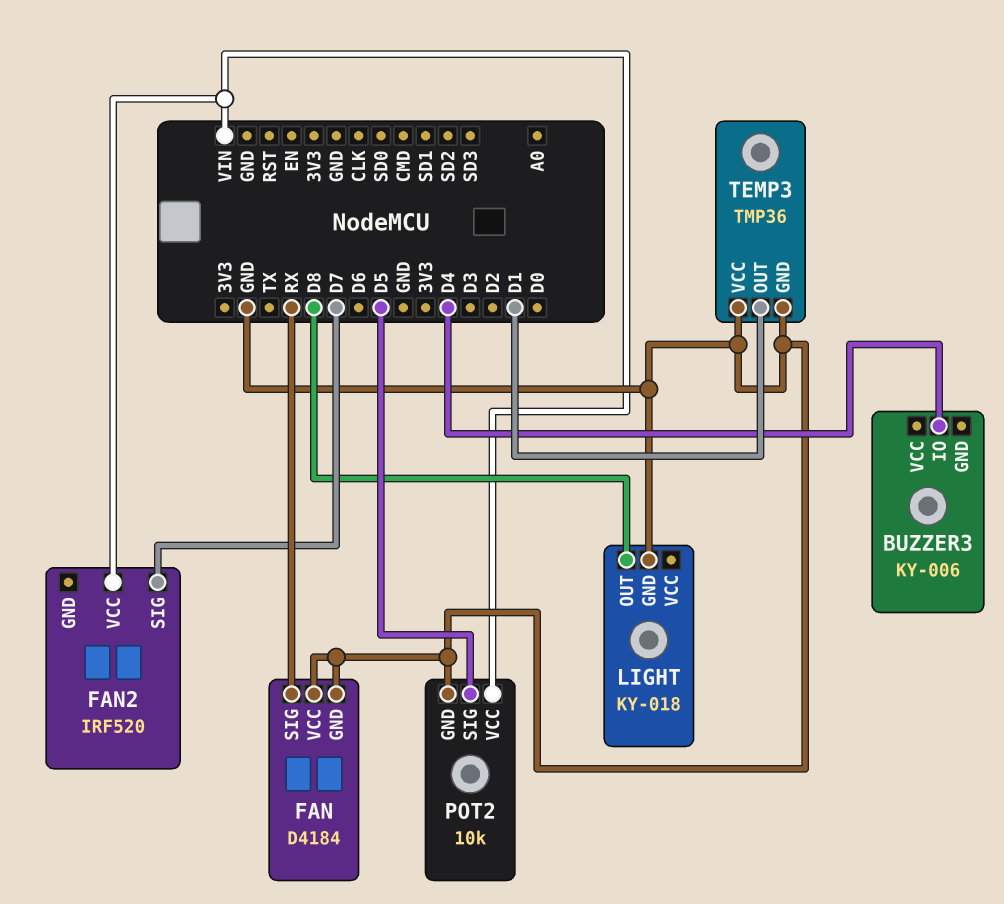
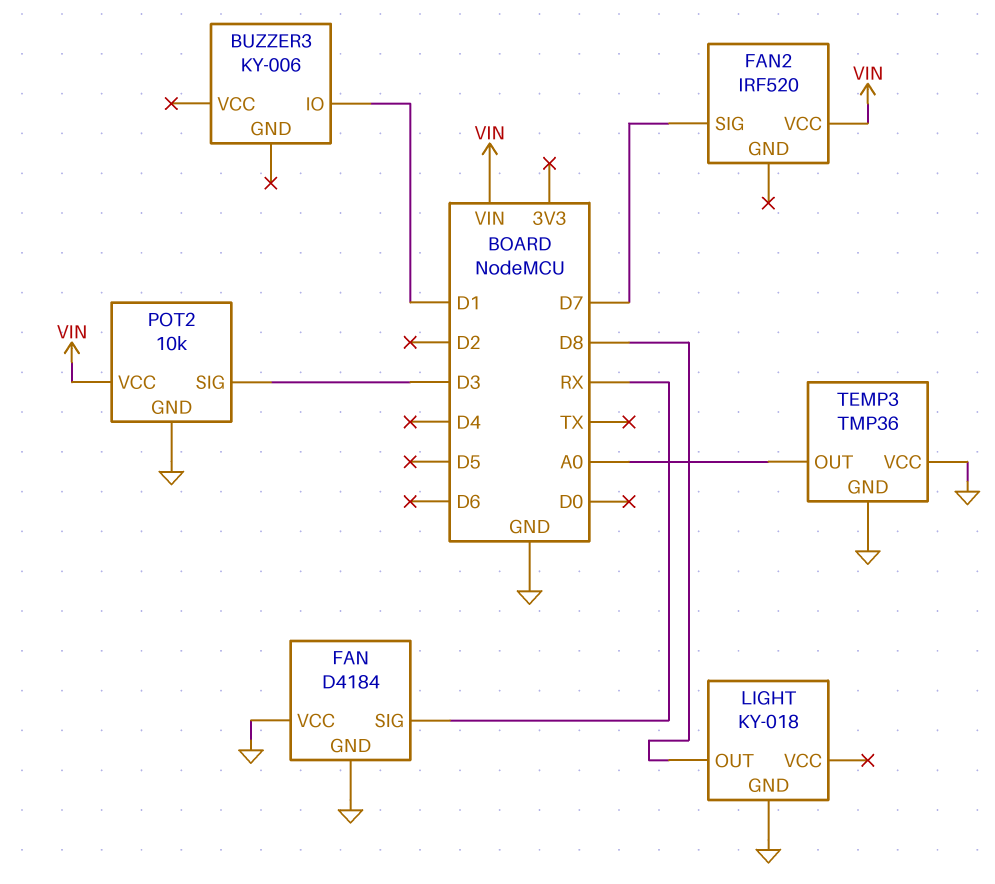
BUZZER3 pin IO: D4 -> D1
POT2 pin SIG: D5 -> D3
TEMP3 pin OUT: D1 -> A0

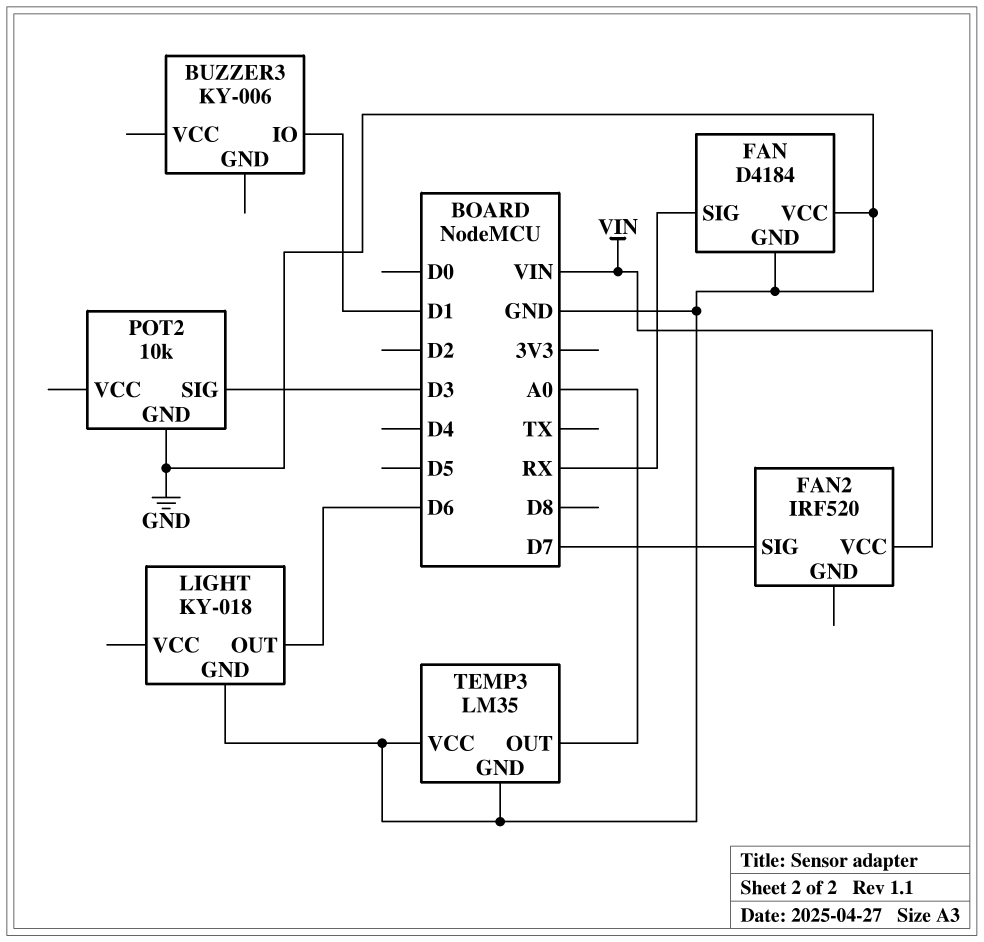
LIGHT pin OUT: D8 -> D6
POT2 pin VCC: VIN -> none
TEMP3: TMP36 -> LM35

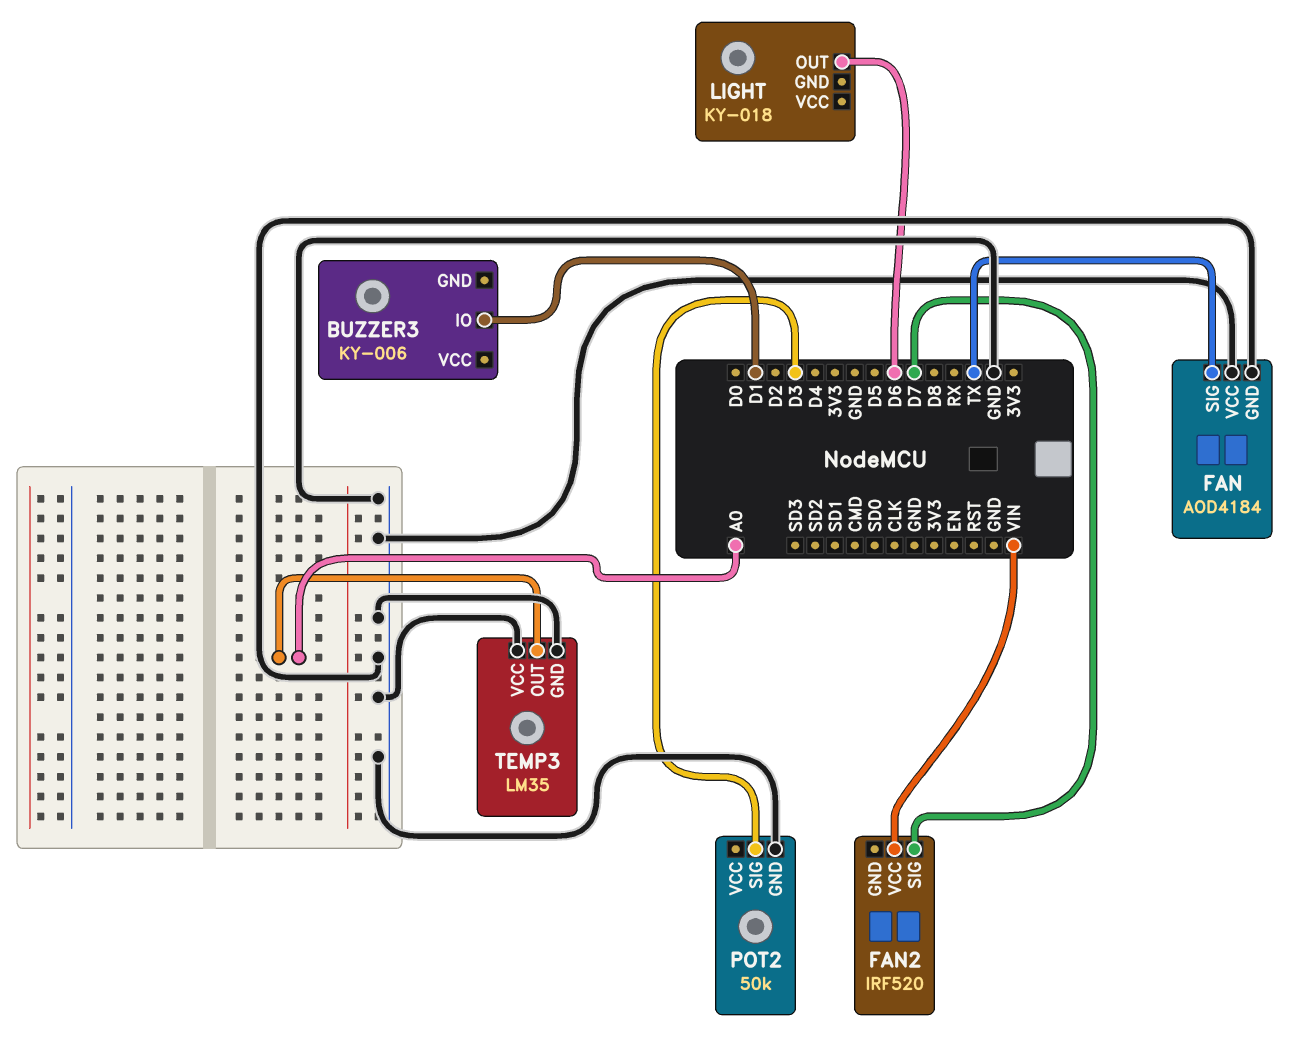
FAN: D4184 -> AOD4184
FAN pin SIG: RX -> TX
LIGHT pin GND: GND -> none
POT2: 10k -> 50k

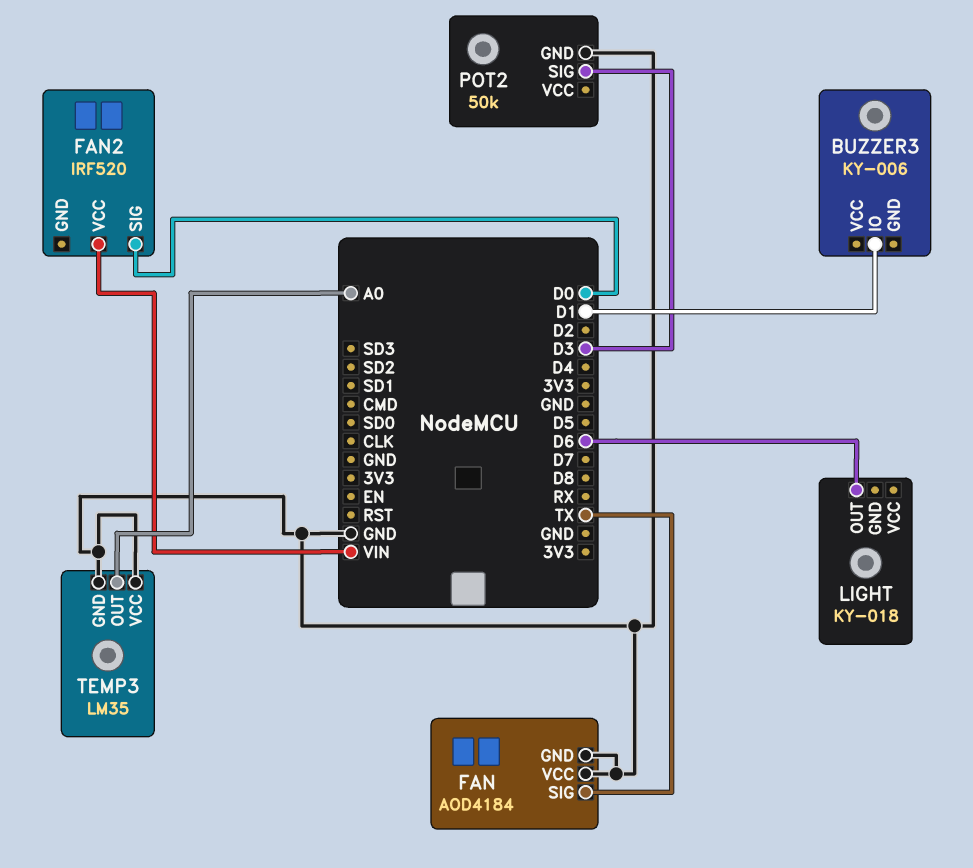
FAN2 pin SIG: D7 -> D0

